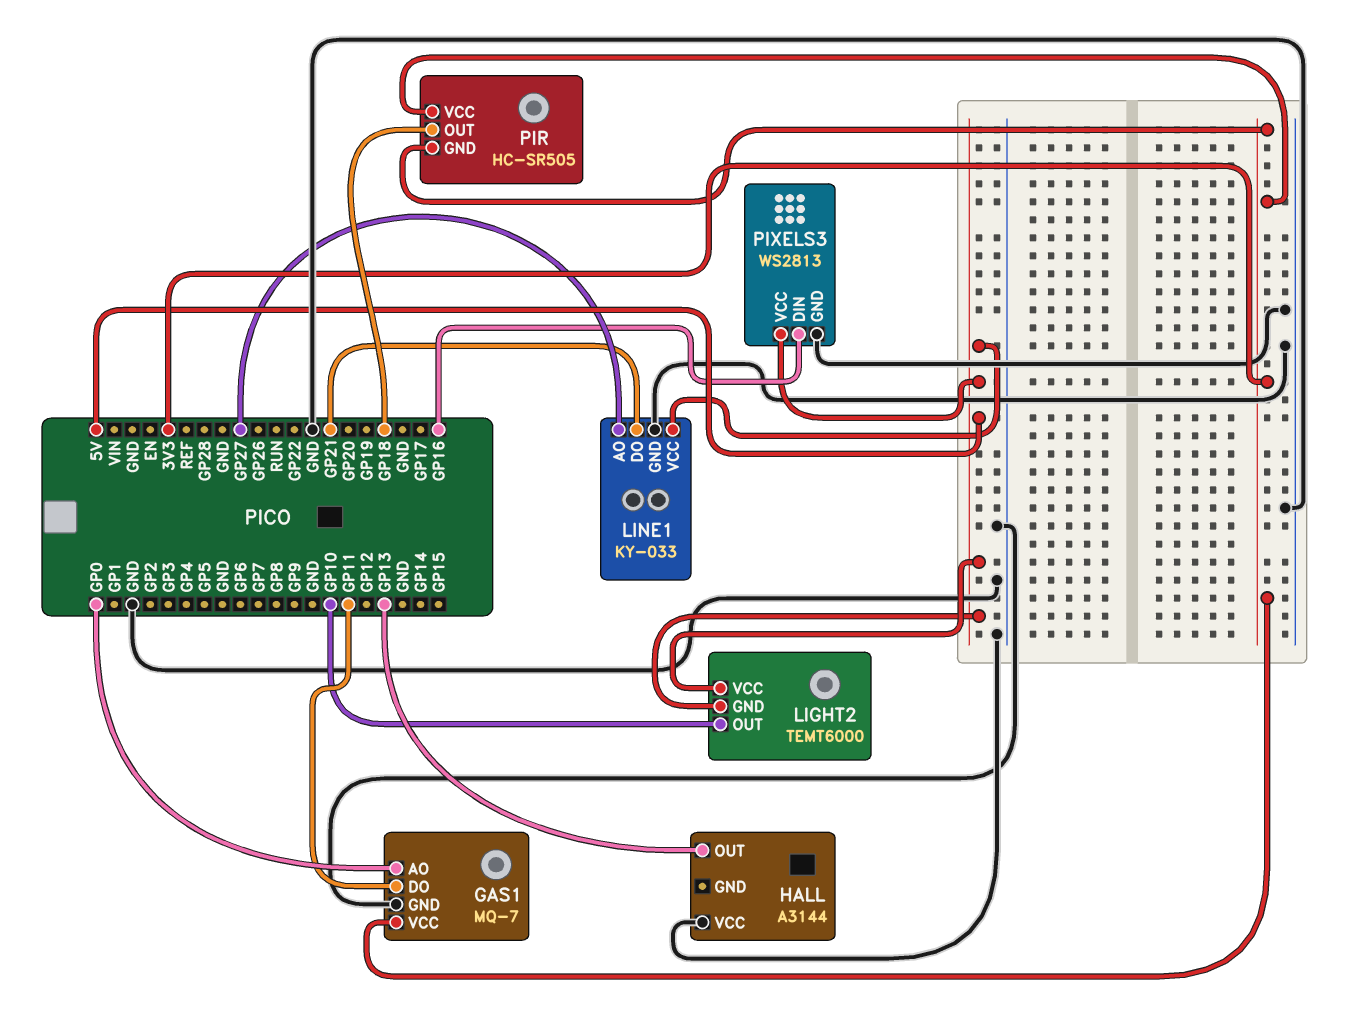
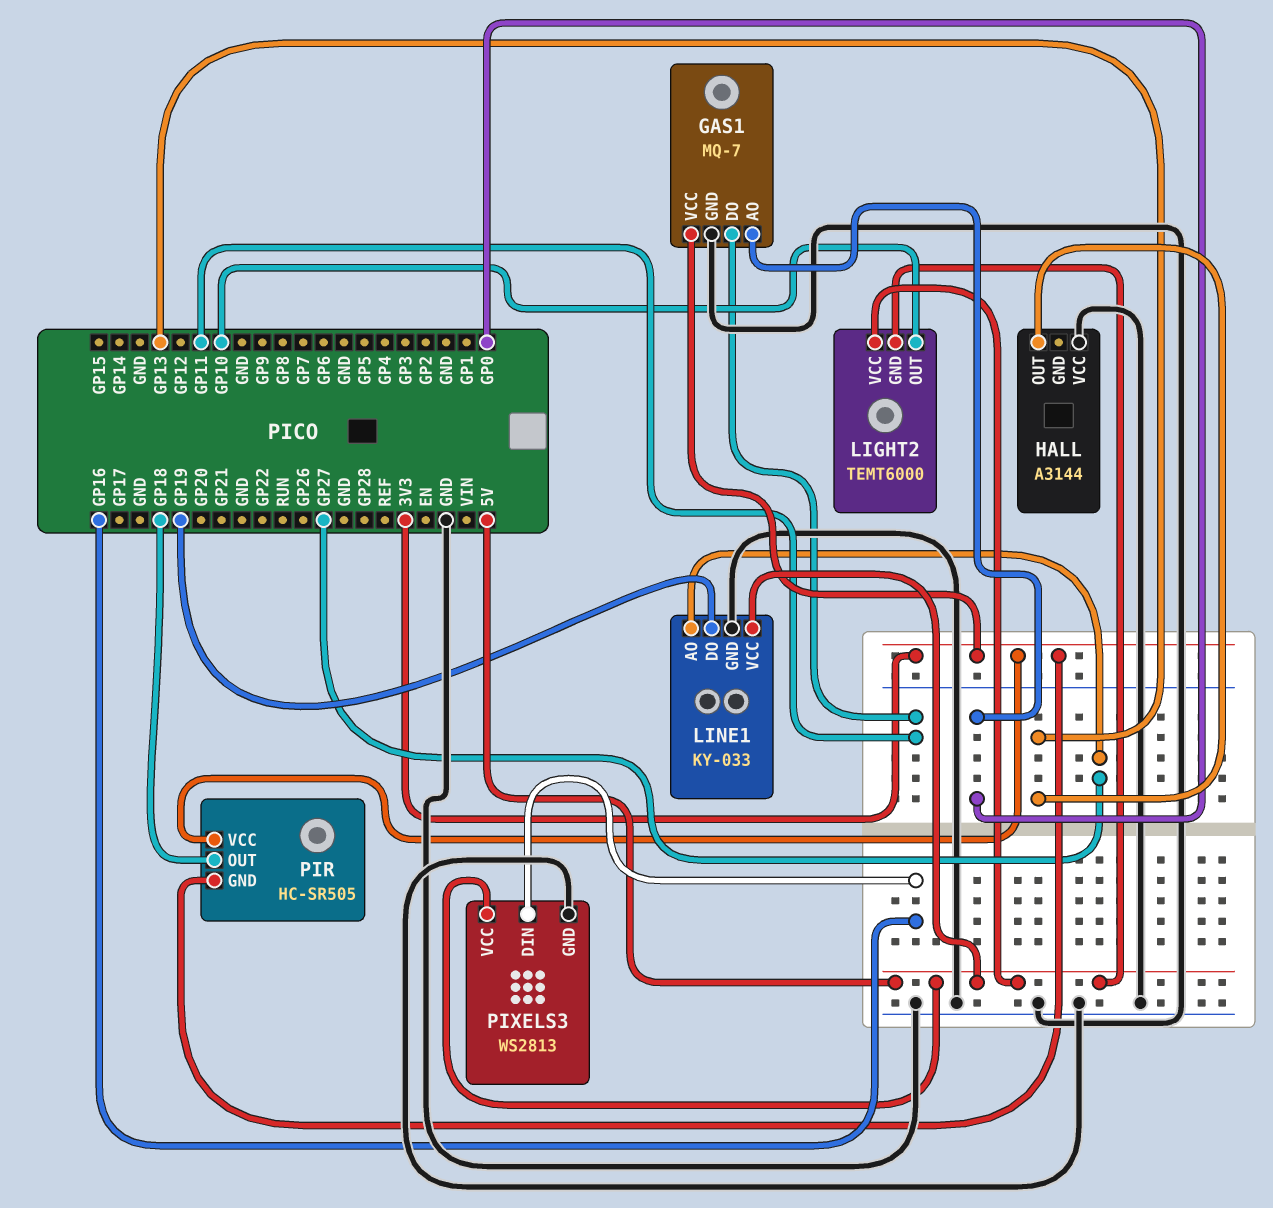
LINE1 pin DO: GP21 -> GP19

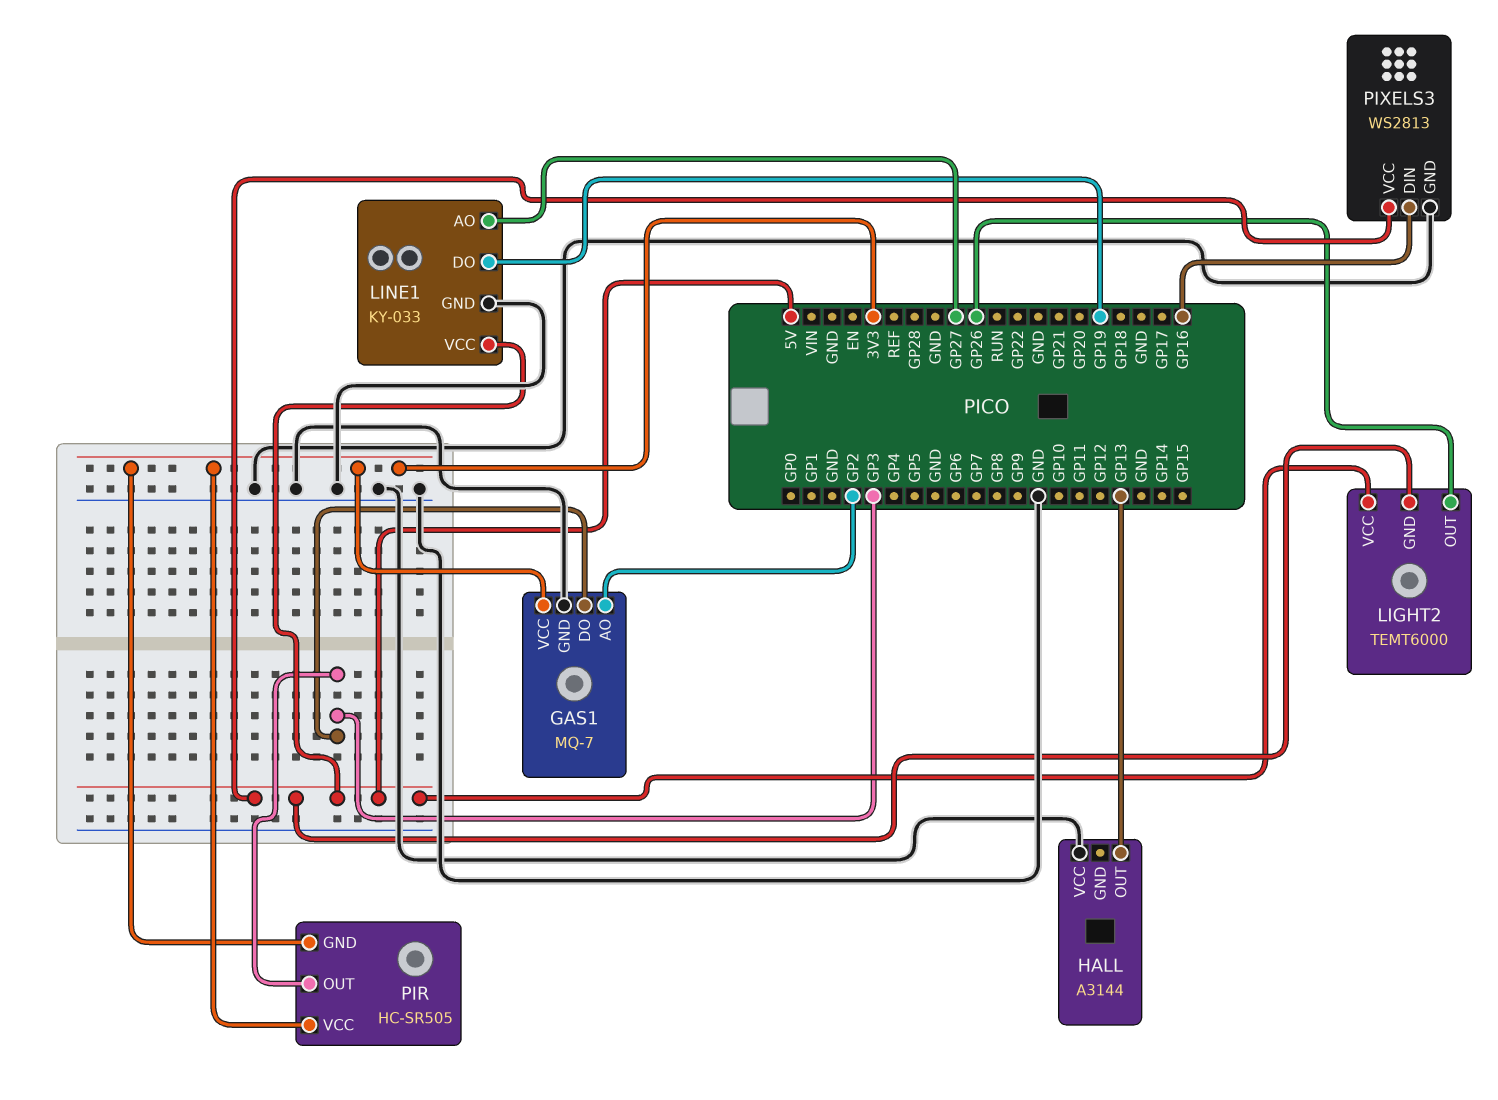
GAS1 pin AO: GP0 -> GP2
GAS1 pin DO: GP11 -> GP3
LIGHT2 pin OUT: GP10 -> GP26
PIR pin OUT: GP18 -> GP3

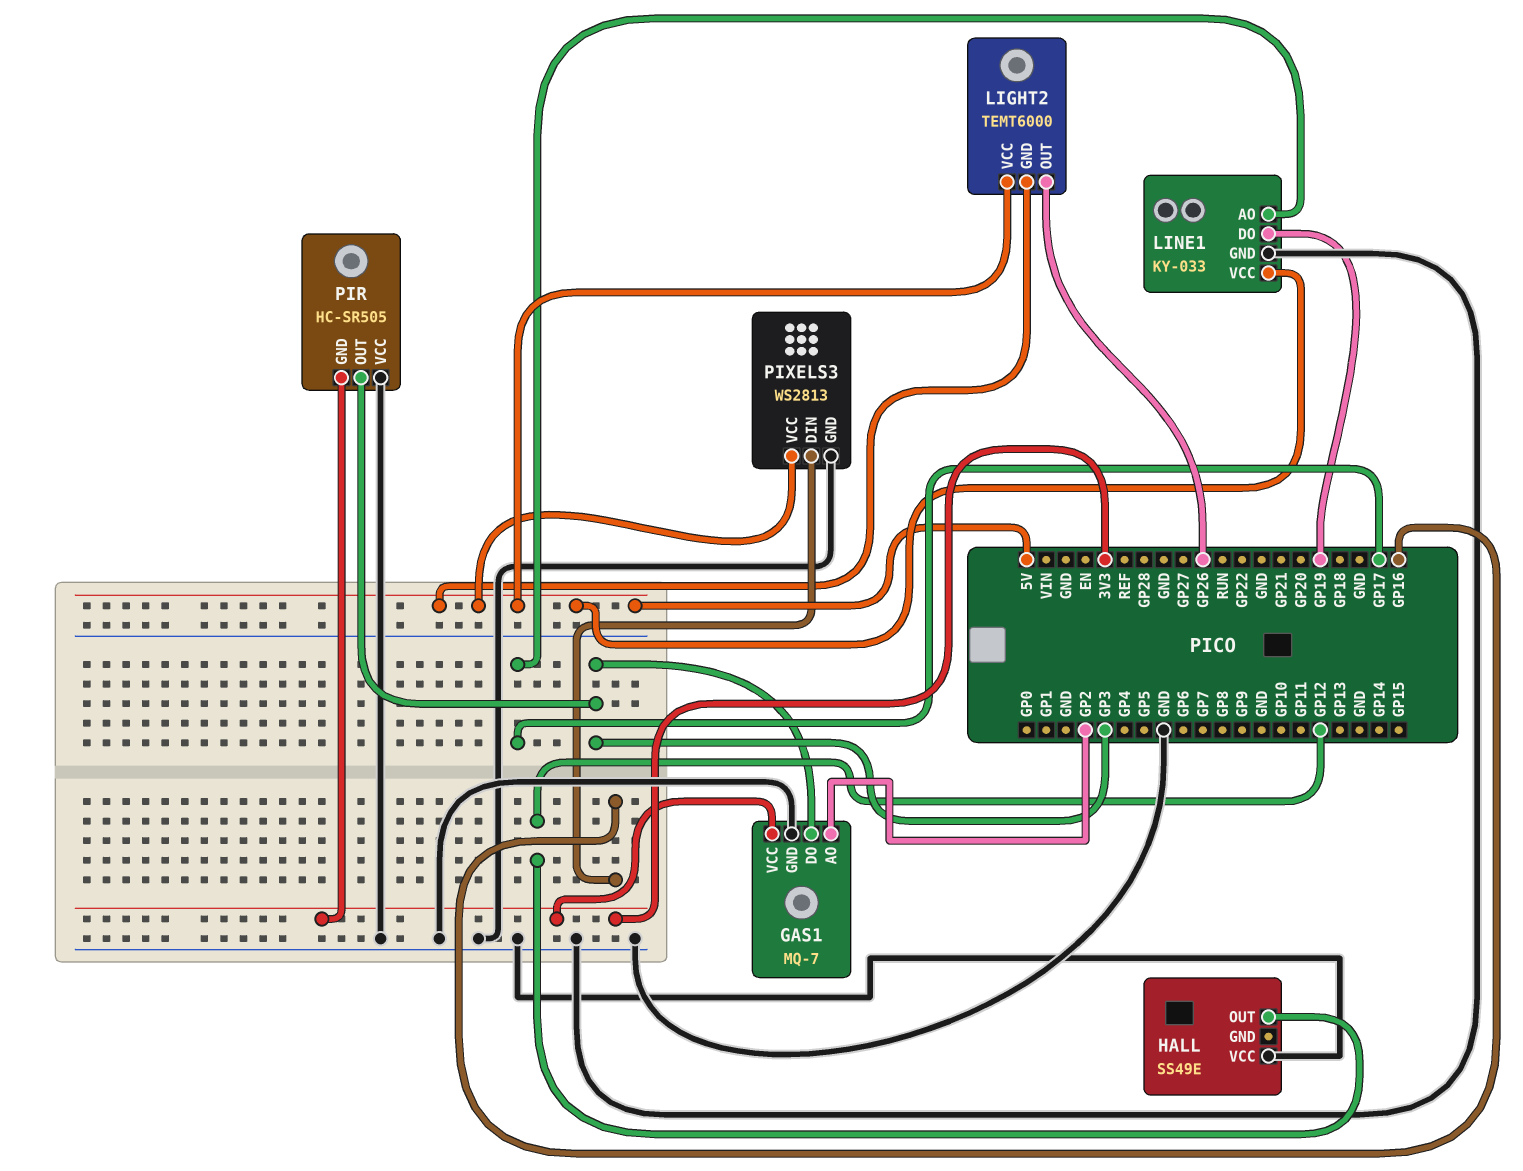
HALL: A3144 -> SS49E
HALL pin OUT: GP13 -> GP12
LINE1 pin AO: GP27 -> GP17
PIR pin VCC: 3V3 -> GND

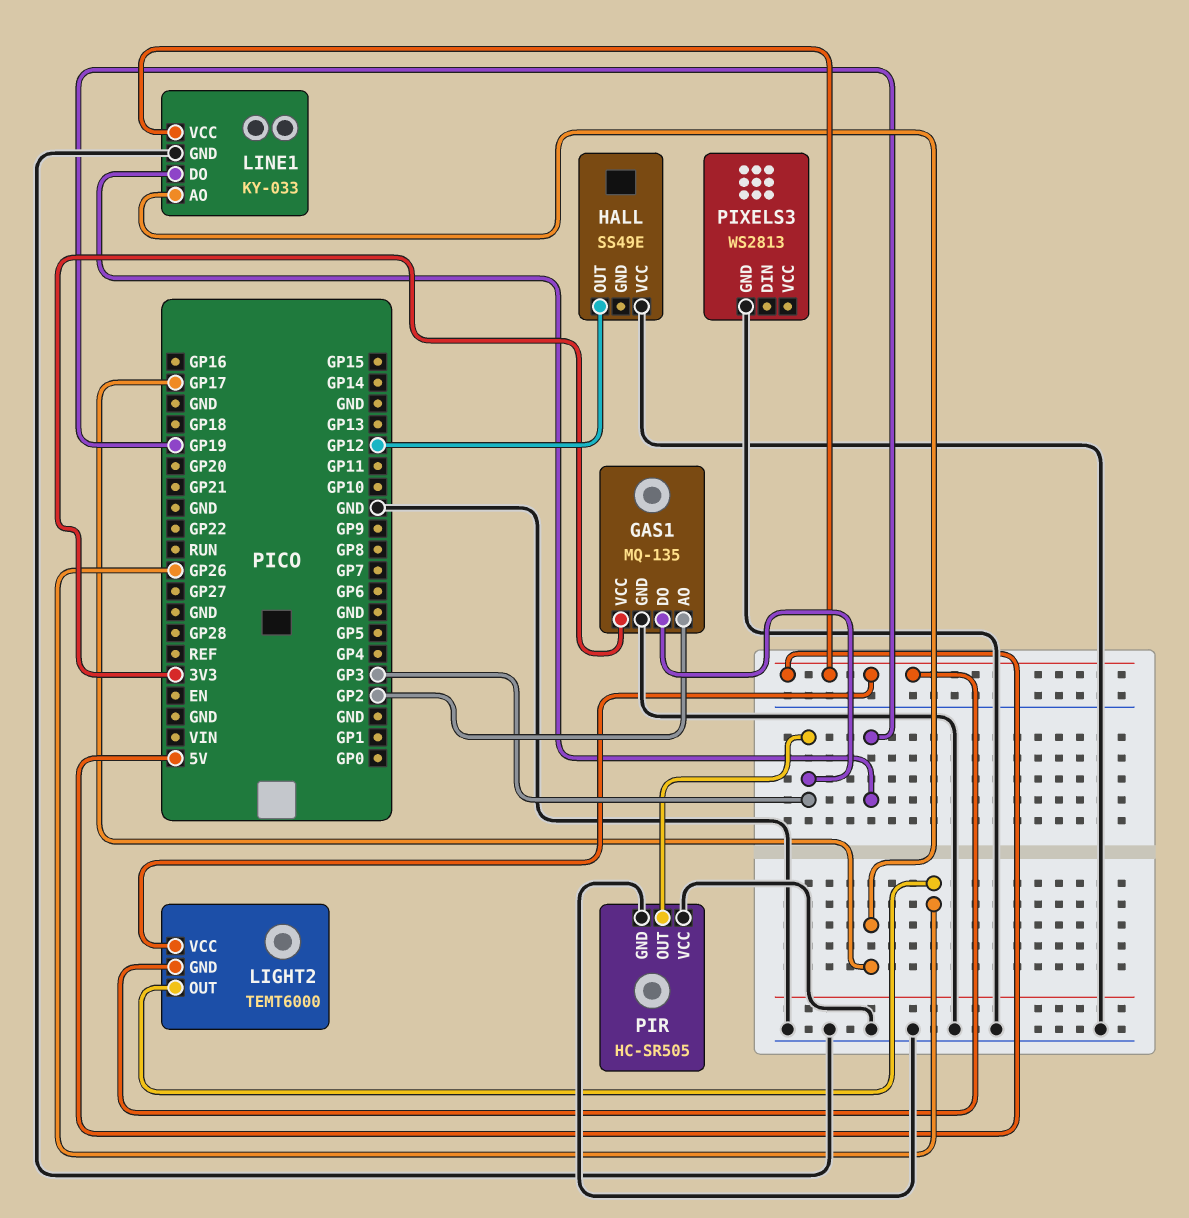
GAS1: MQ-7 -> MQ-135
PIR pin GND: 3V3 -> GND
PIXELS3 pin DIN: GP16 -> none
PIXELS3 pin VCC: 5V -> none

